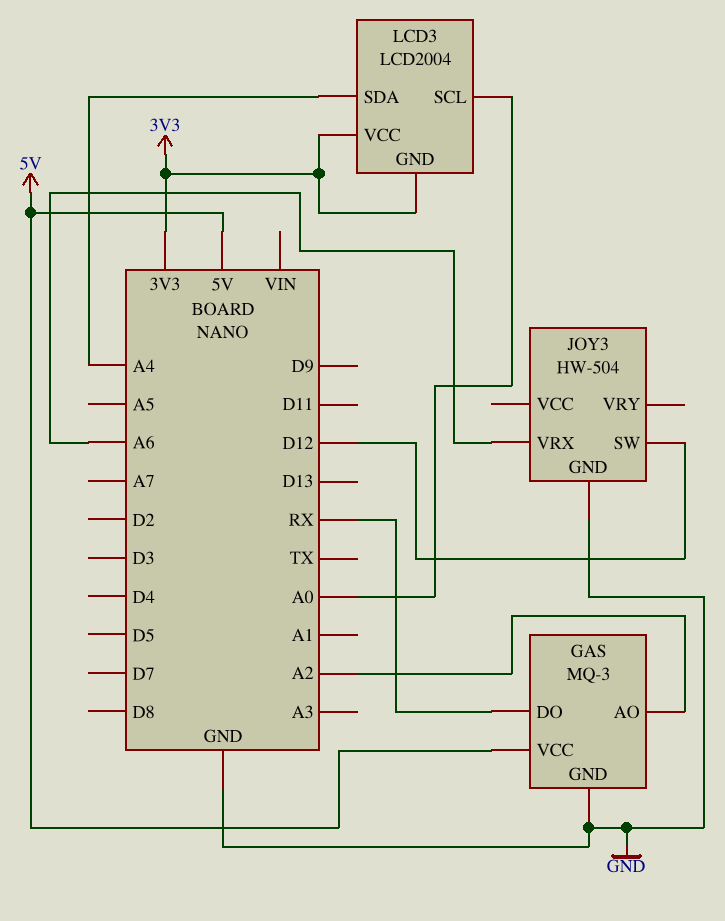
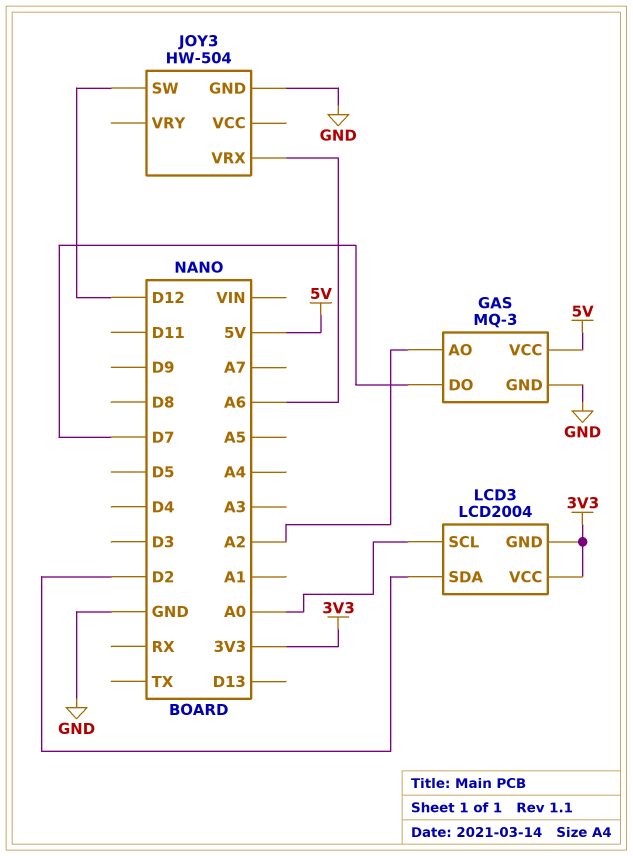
GAS pin DO: RX -> D7
LCD3 pin SDA: A4 -> D2

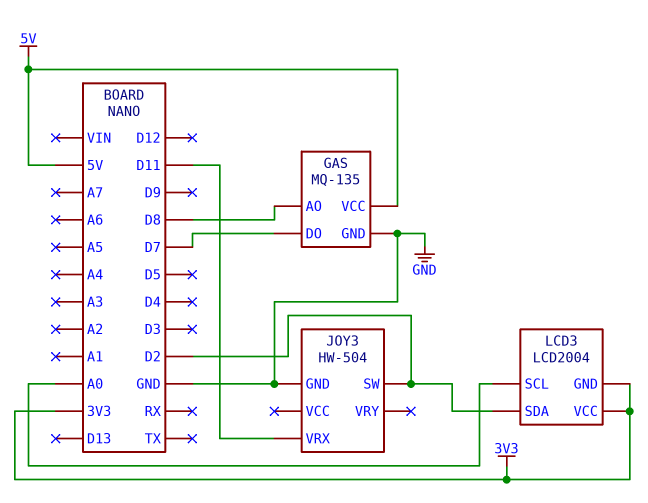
GAS: MQ-3 -> MQ-135
GAS pin AO: A2 -> D8
JOY3 pin SW: D12 -> D2
JOY3 pin VRX: A6 -> D11

